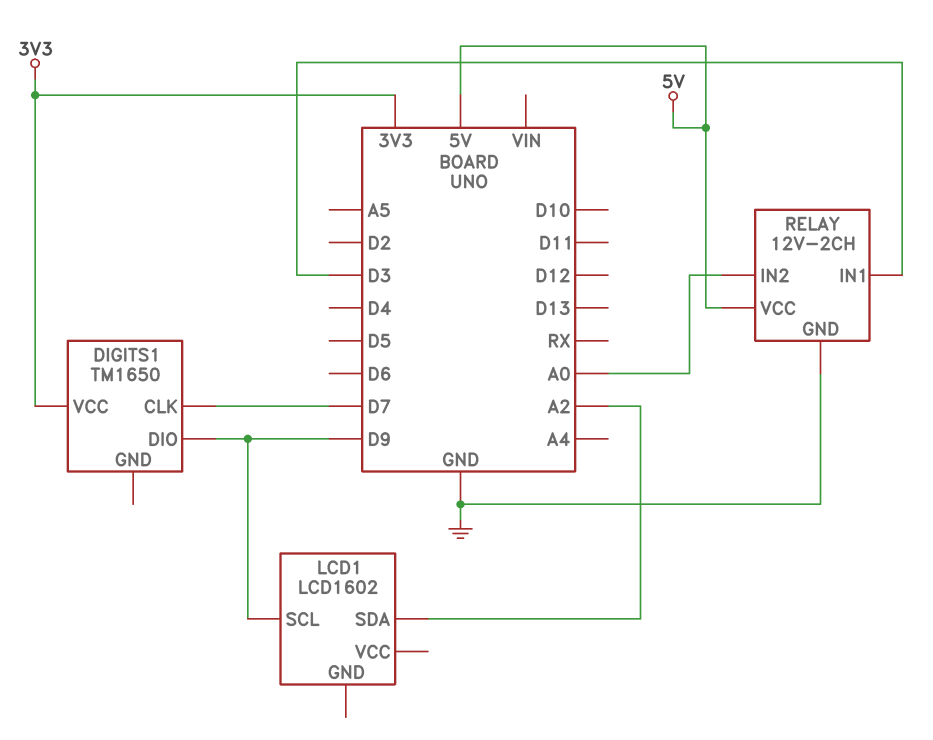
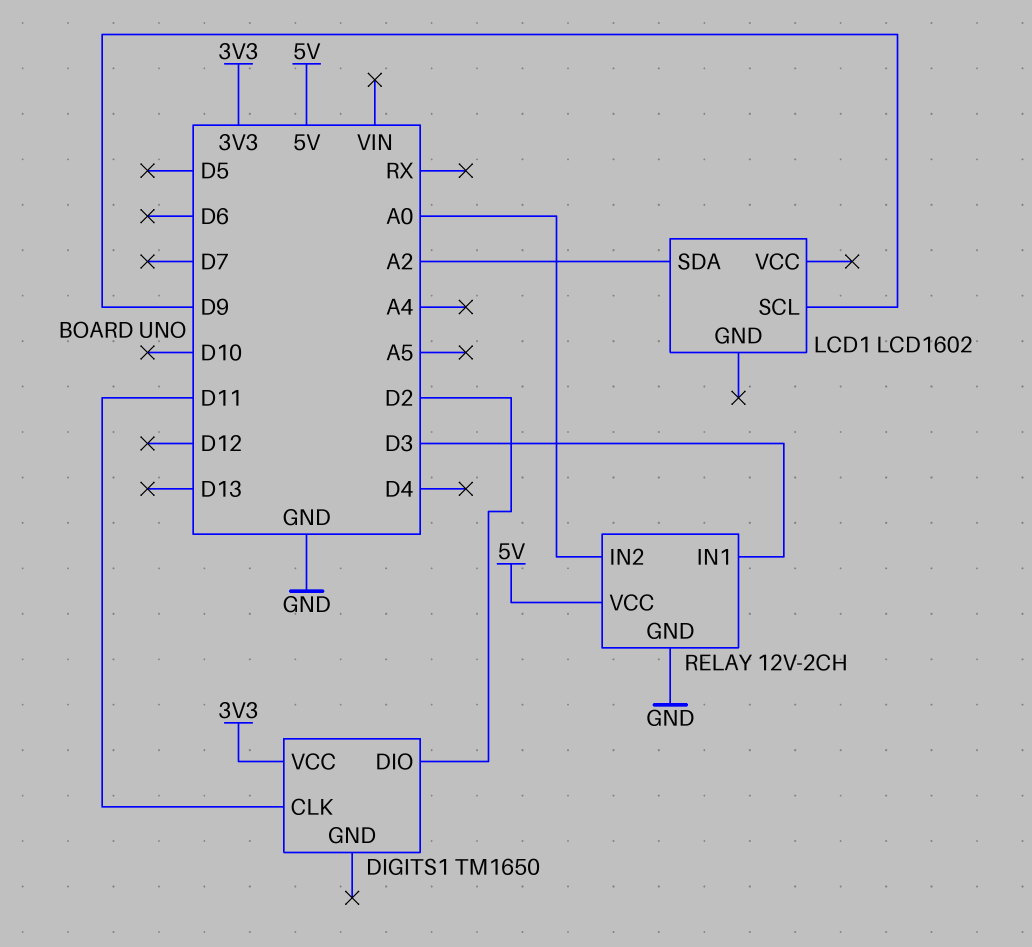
DIGITS1 pin CLK: D7 -> D11
DIGITS1 pin DIO: D9 -> D2

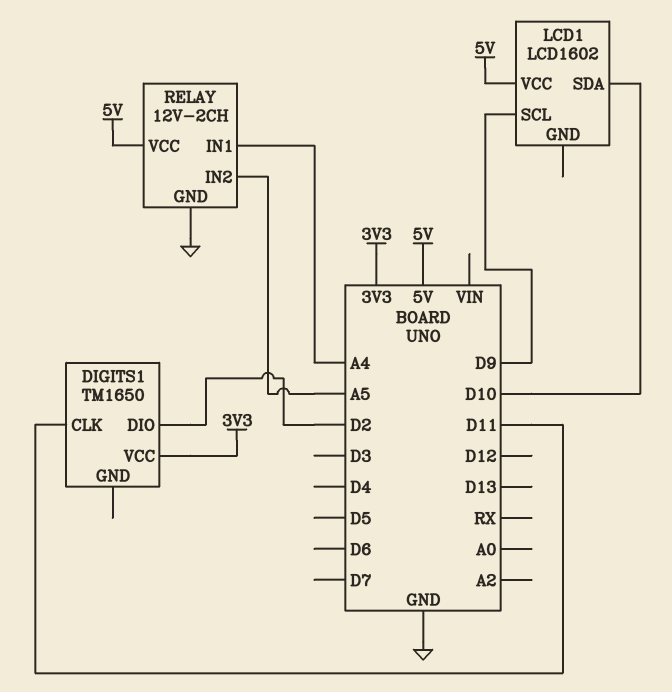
LCD1 pin SDA: A2 -> D10
LCD1 pin VCC: none -> 5V
RELAY pin IN1: D3 -> A4
RELAY pin IN2: A0 -> A5

